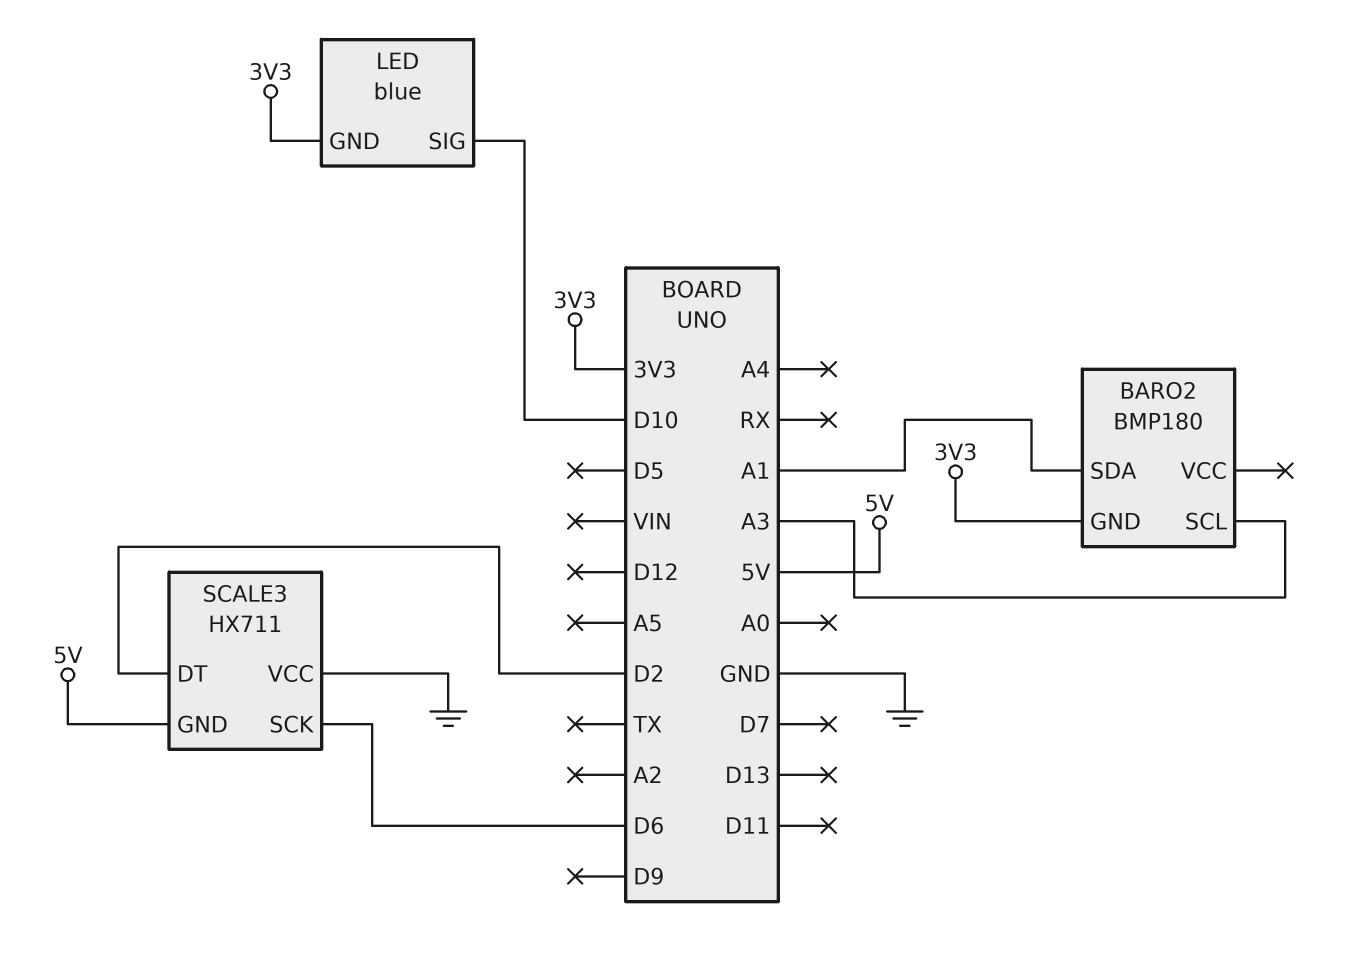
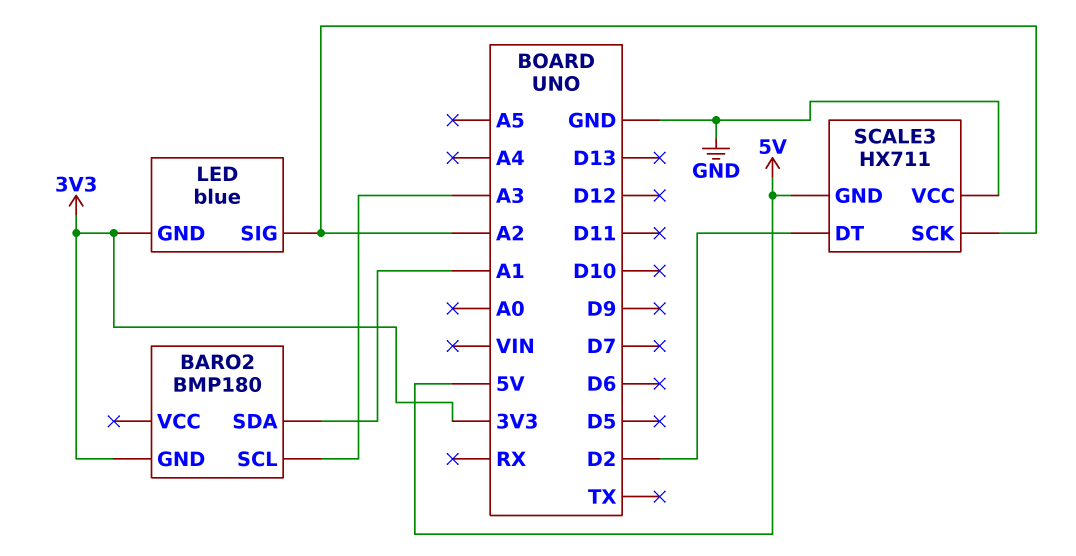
LED pin SIG: D10 -> A2
SCALE3 pin SCK: D6 -> A2

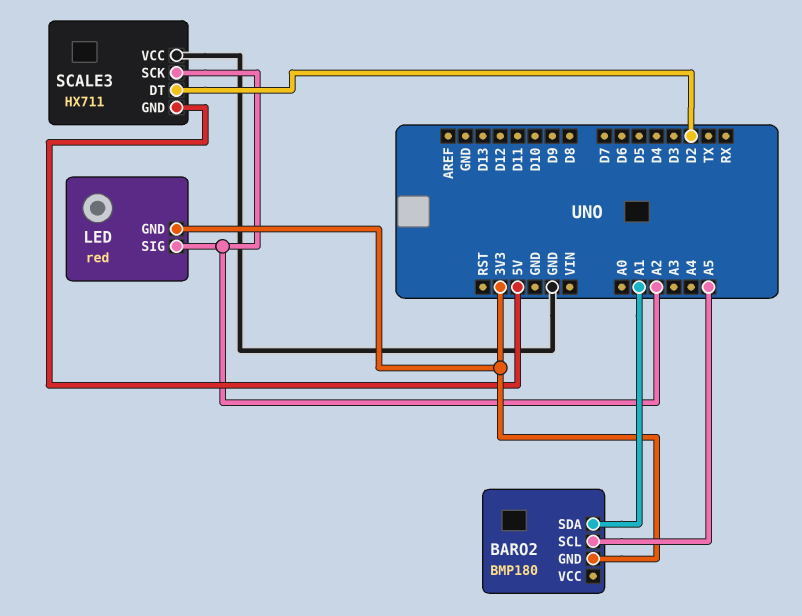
BARO2 pin SCL: A3 -> A5
LED: blue -> red

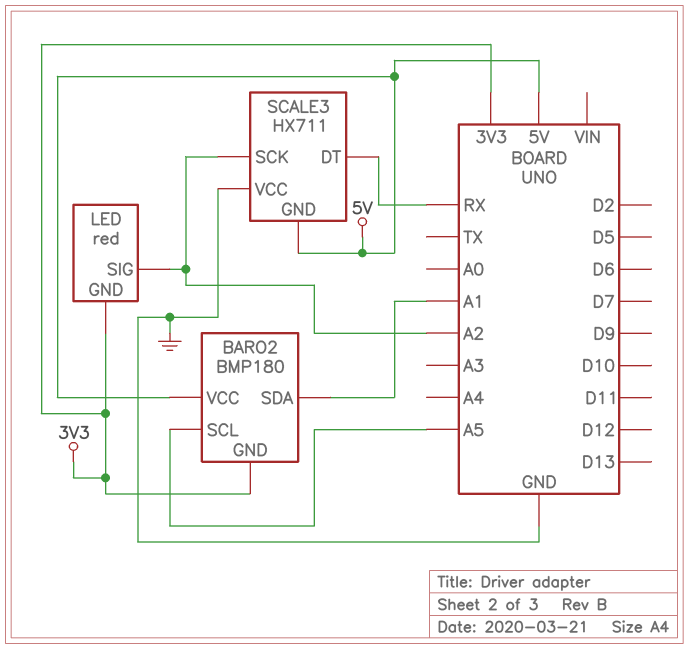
BARO2 pin VCC: none -> 5V
SCALE3 pin DT: D2 -> RX

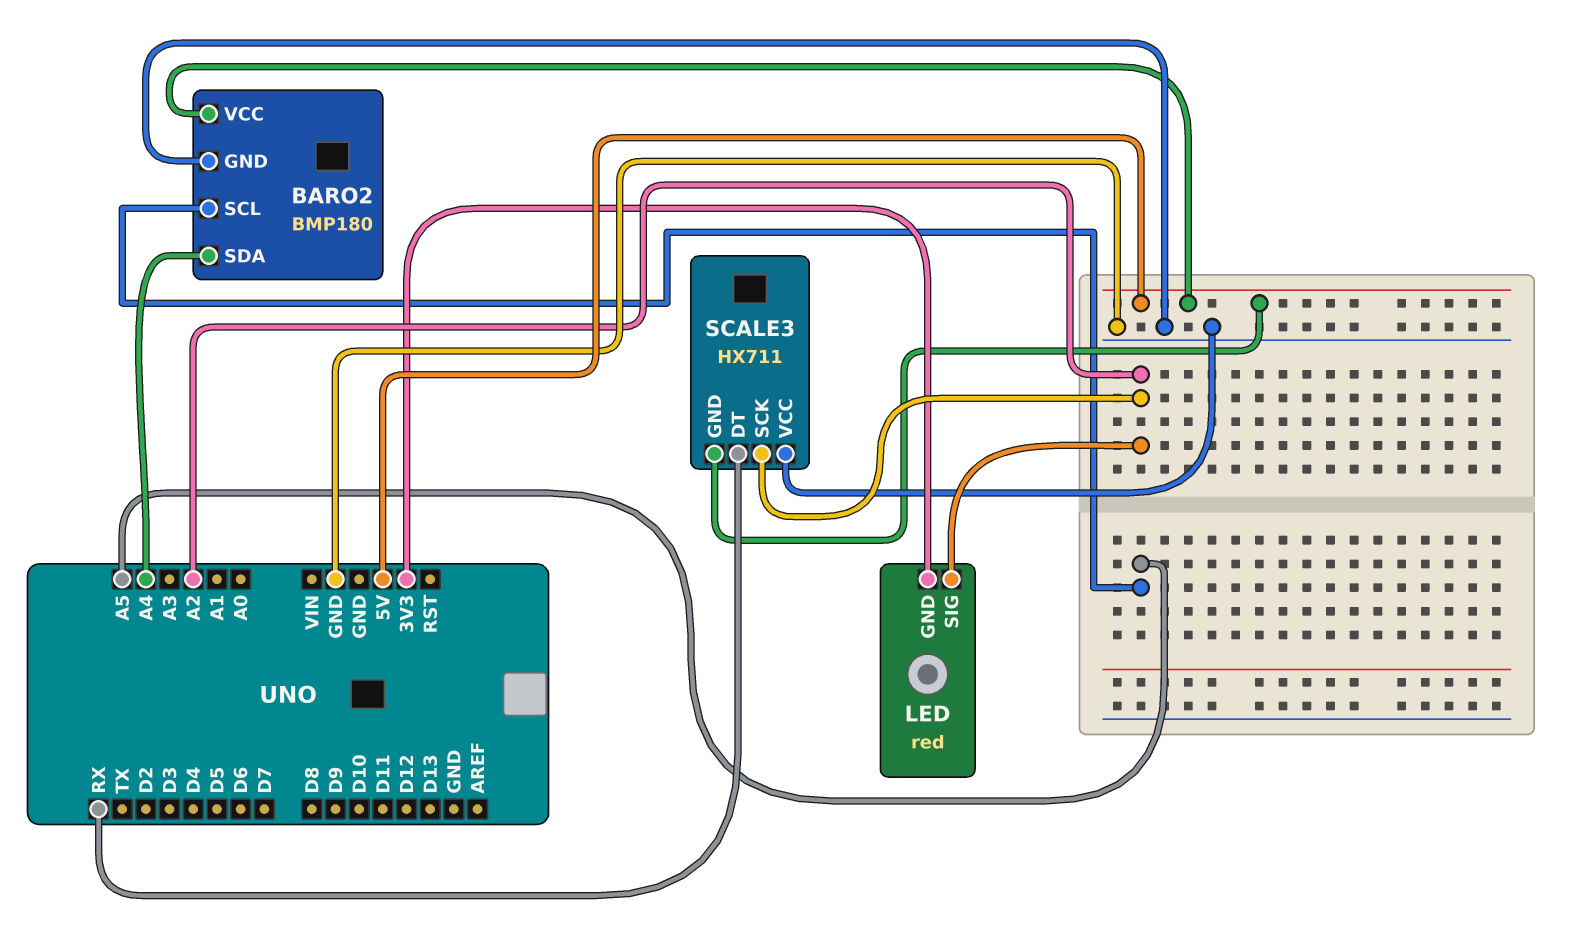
BARO2 pin GND: 3V3 -> GND
BARO2 pin SDA: A1 -> A4

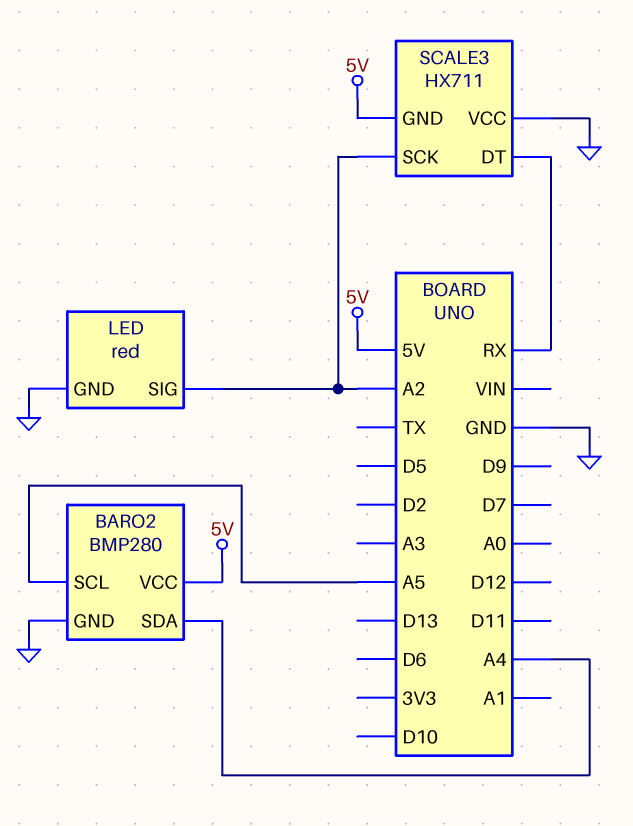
BARO2: BMP180 -> BMP280
LED pin GND: 3V3 -> GND

